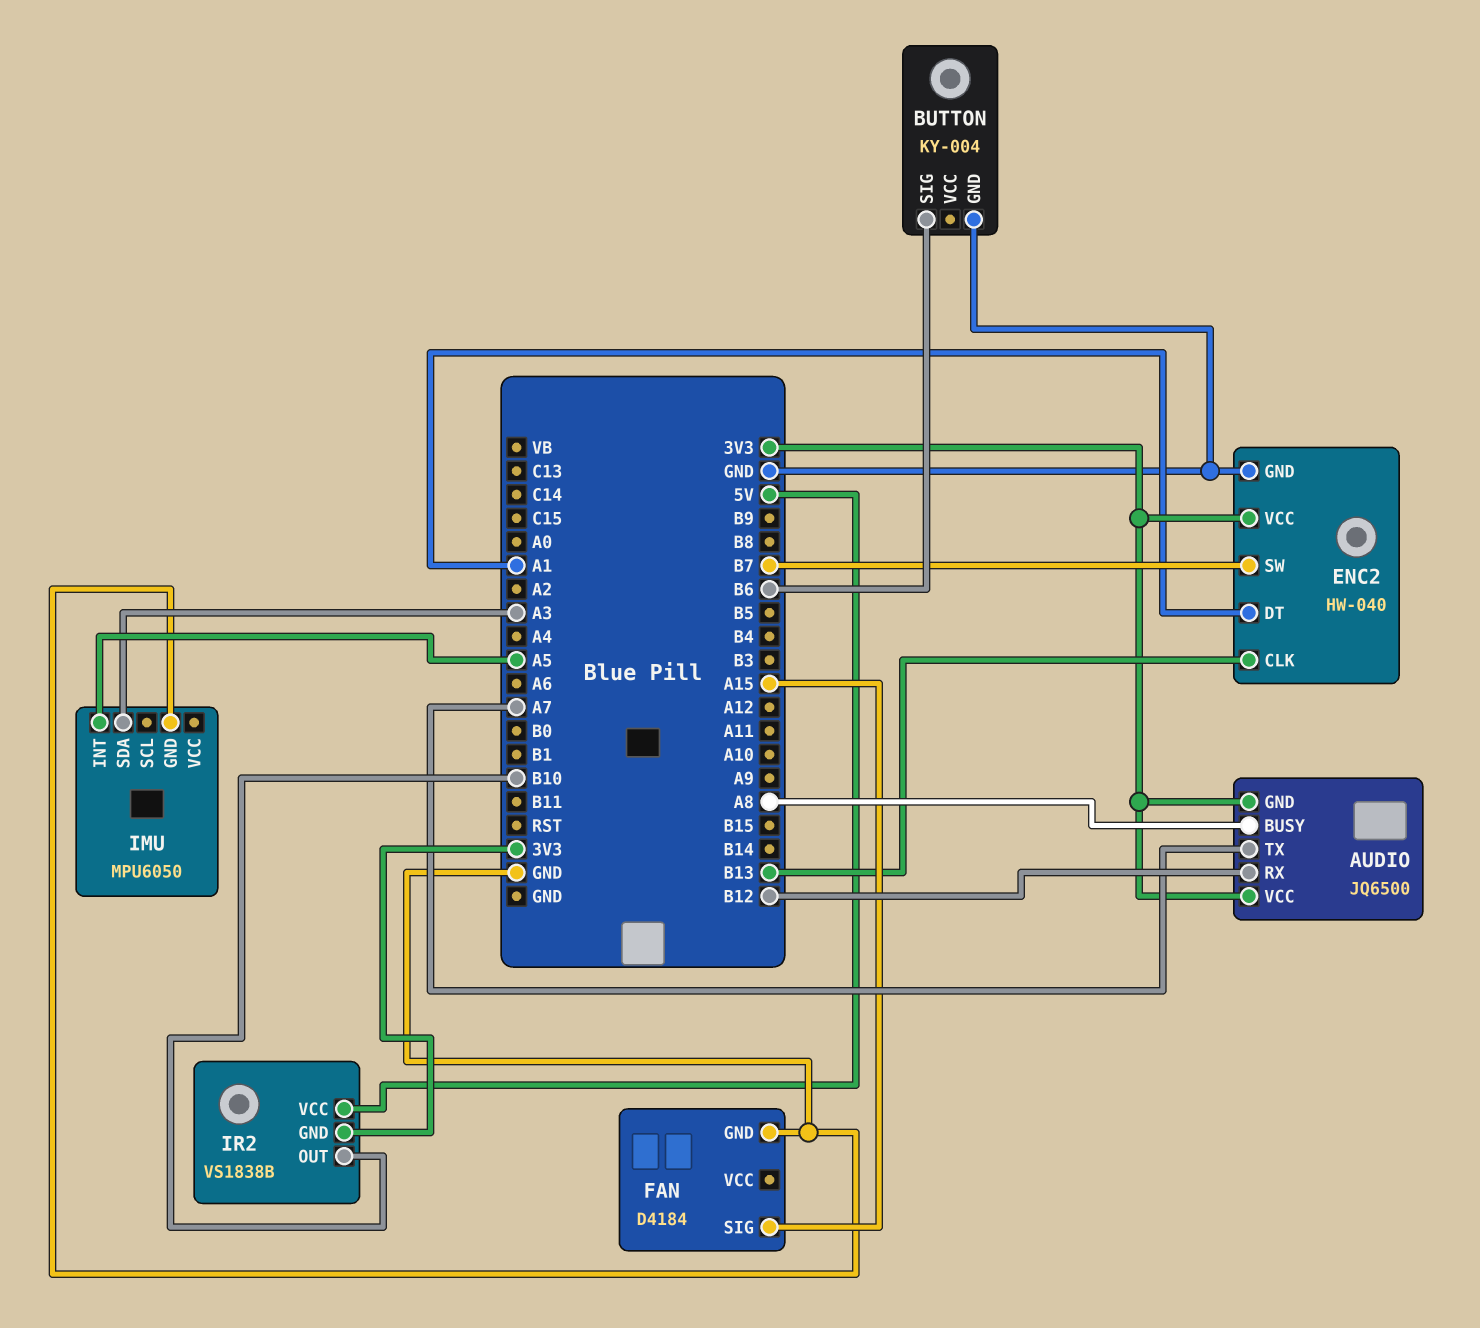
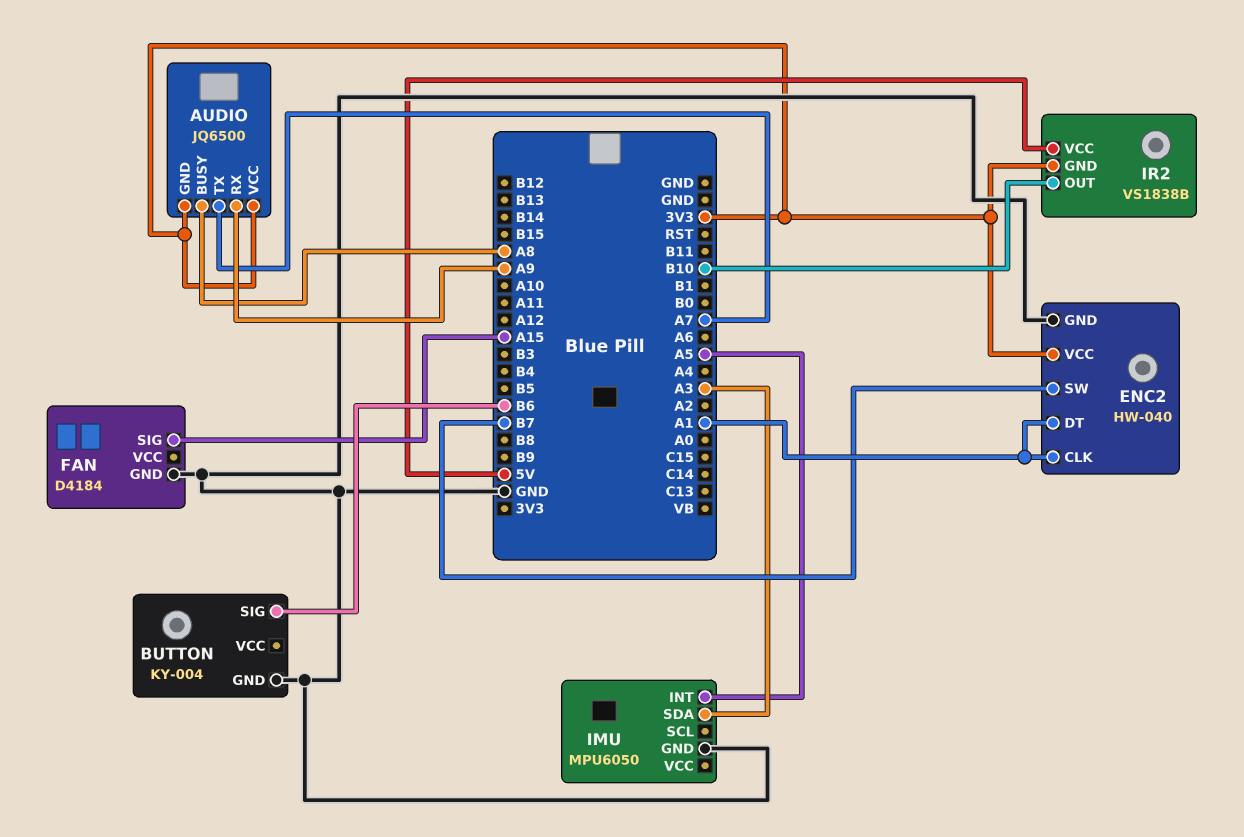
AUDIO pin RX: B12 -> A9
ENC2 pin CLK: B13 -> A1

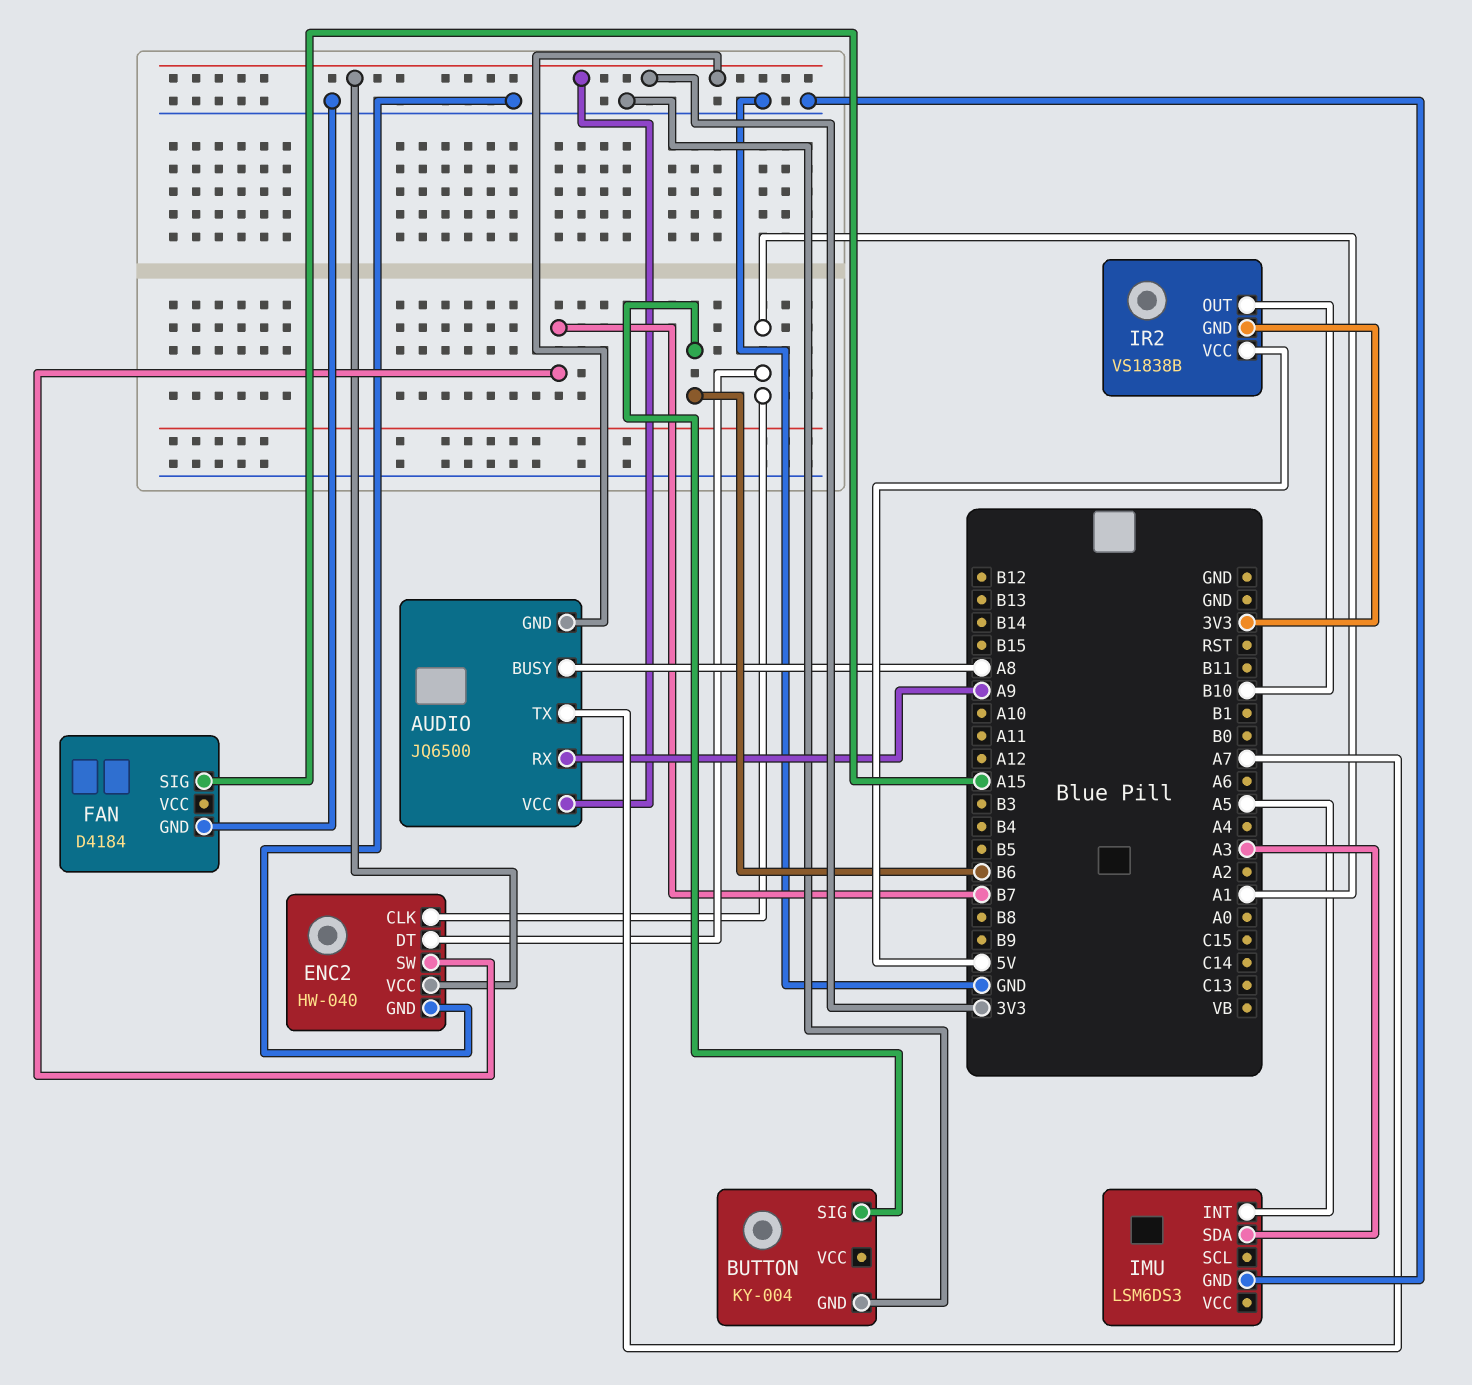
IMU: MPU6050 -> LSM6DS3

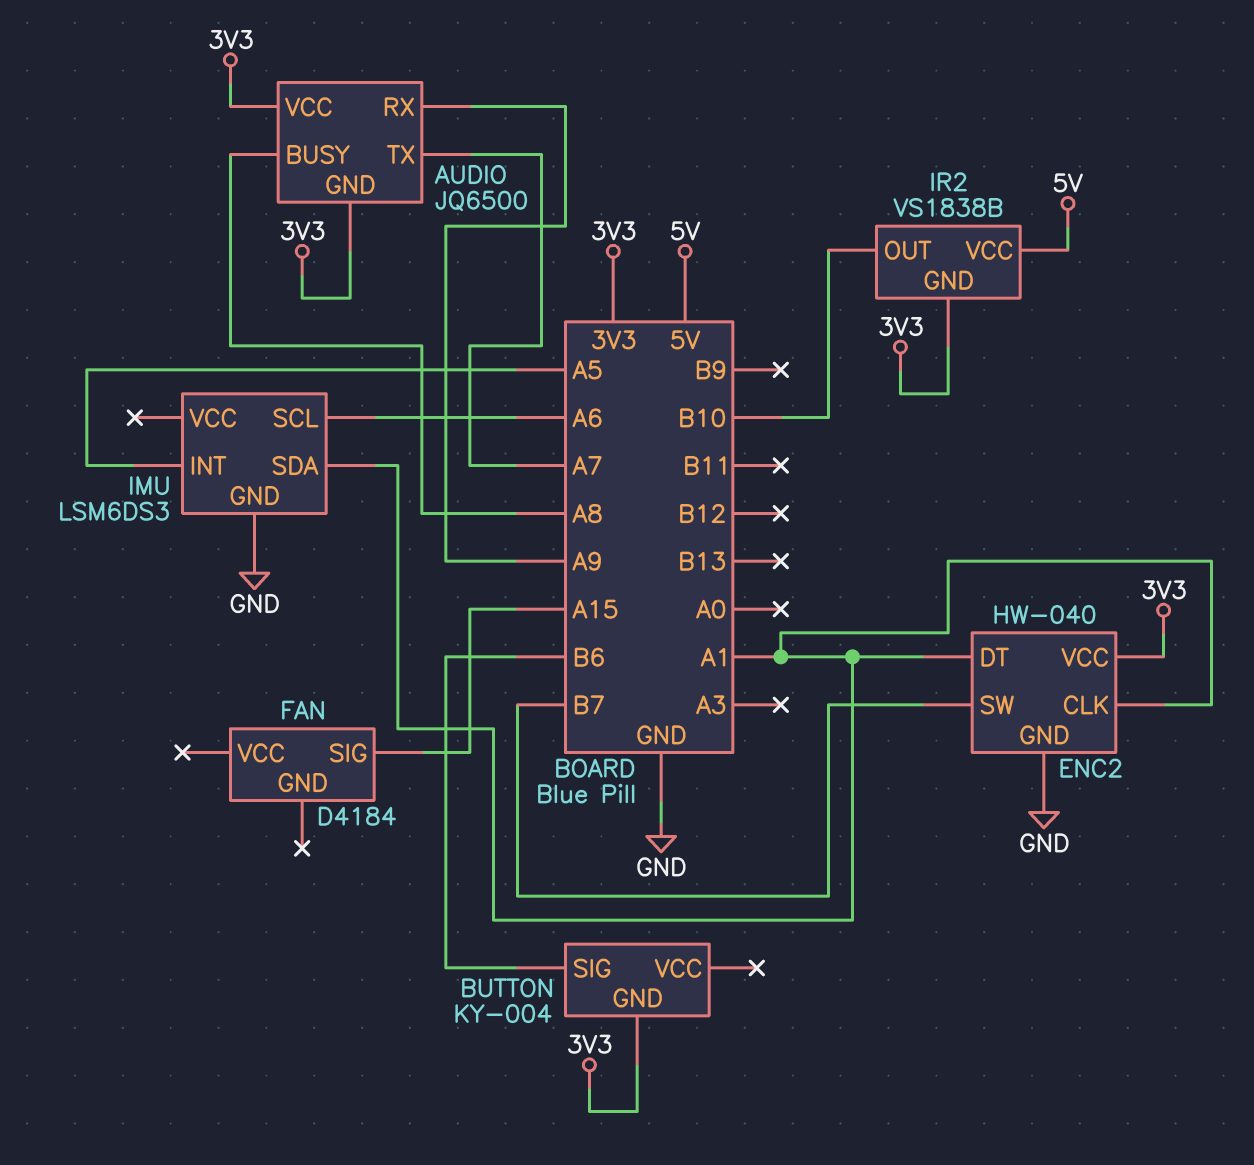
BUTTON pin GND: GND -> 3V3
FAN pin GND: GND -> none
IMU pin SCL: none -> A6
IMU pin SDA: A3 -> A1

